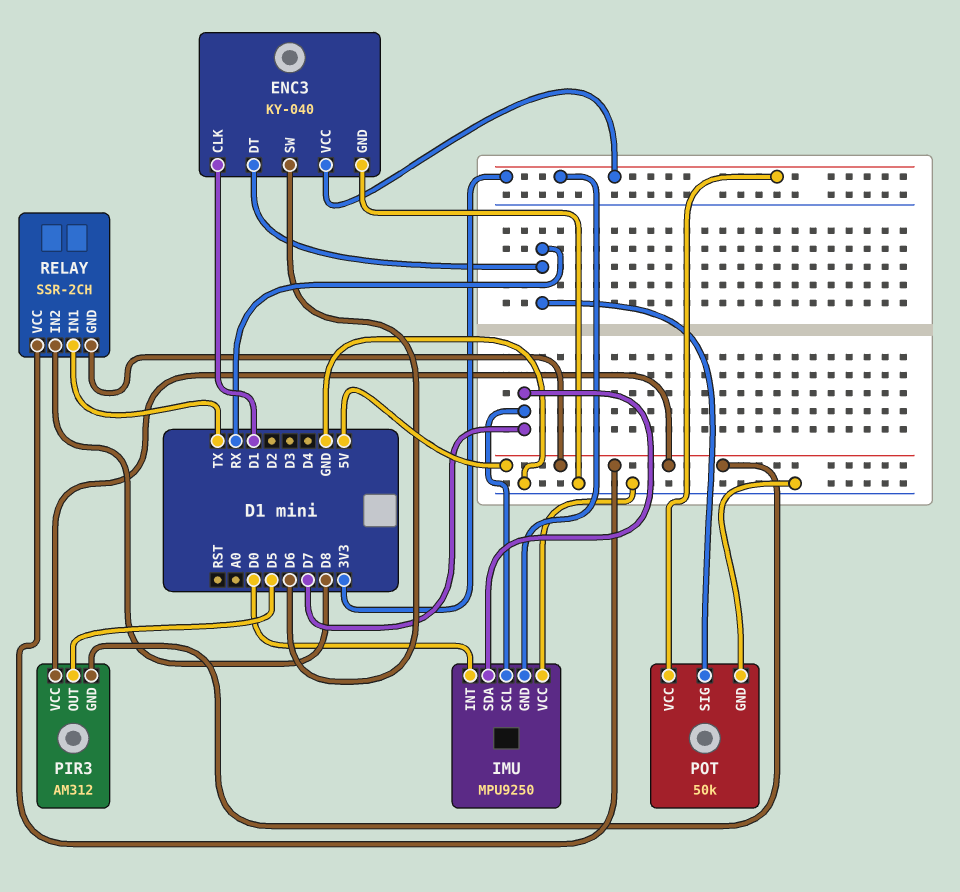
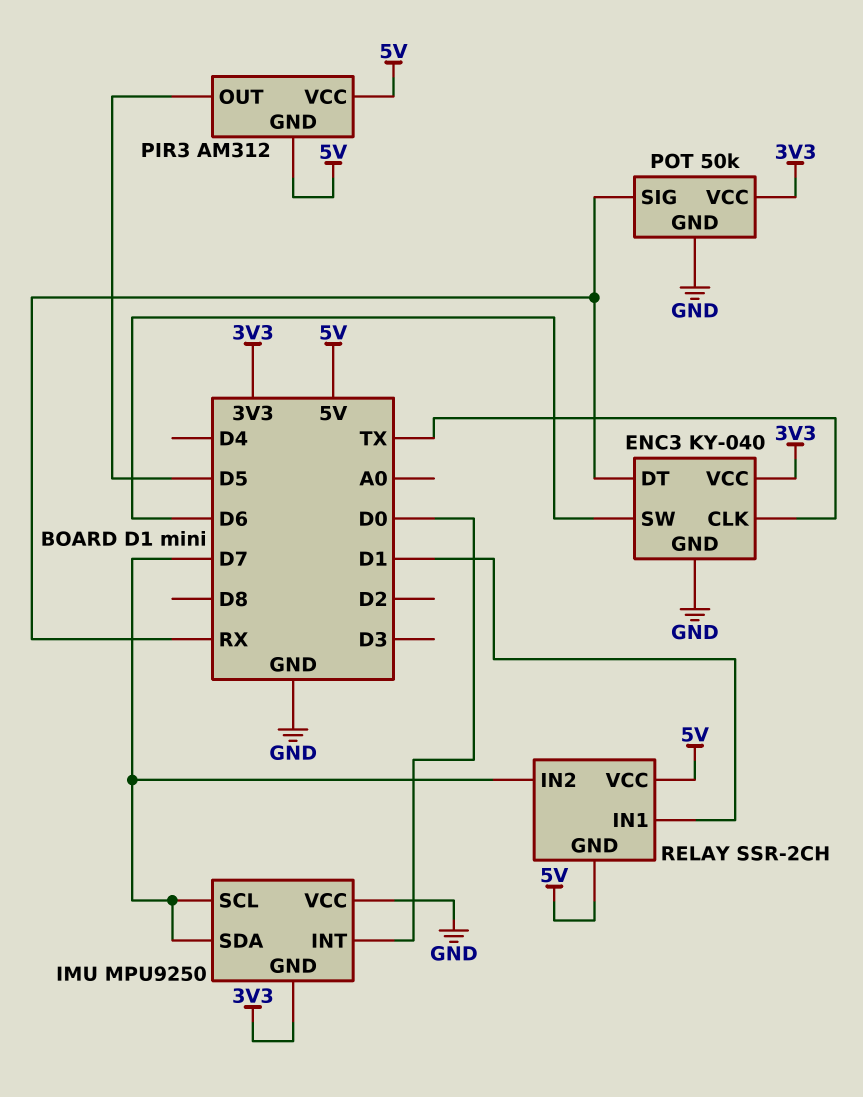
ENC3 pin CLK: D1 -> TX
RELAY pin IN1: TX -> D1
RELAY pin IN2: D8 -> D7

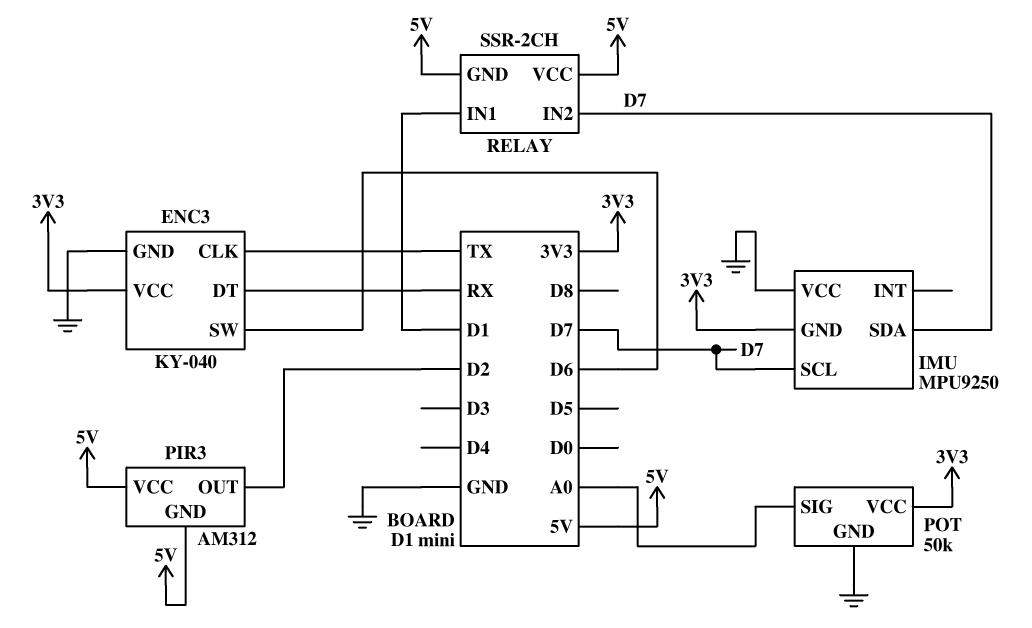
IMU pin INT: D0 -> none
PIR3 pin OUT: D5 -> D2
POT pin SIG: RX -> A0

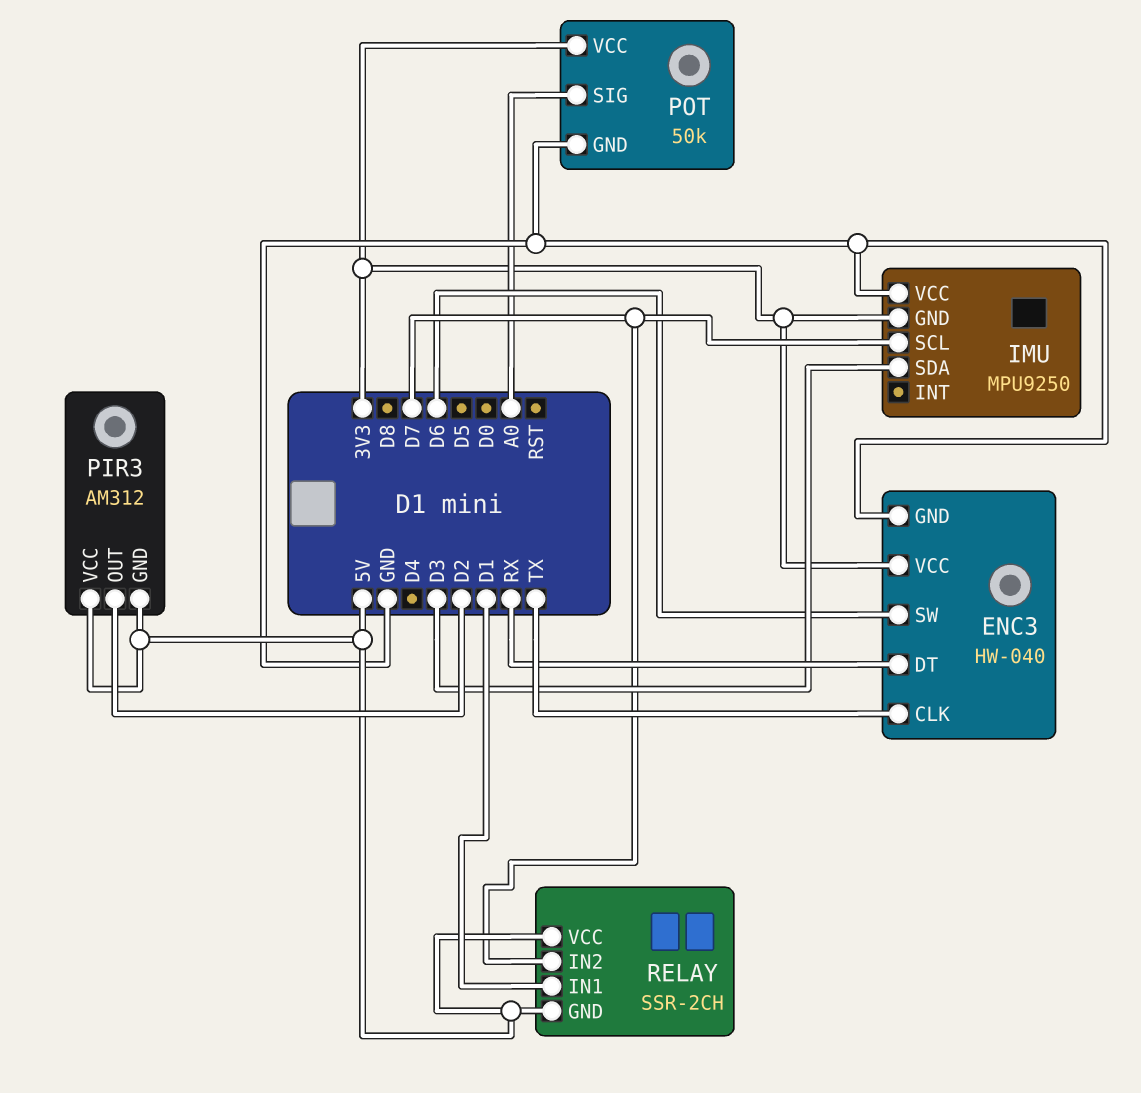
ENC3: KY-040 -> HW-040
IMU pin SDA: D7 -> D3

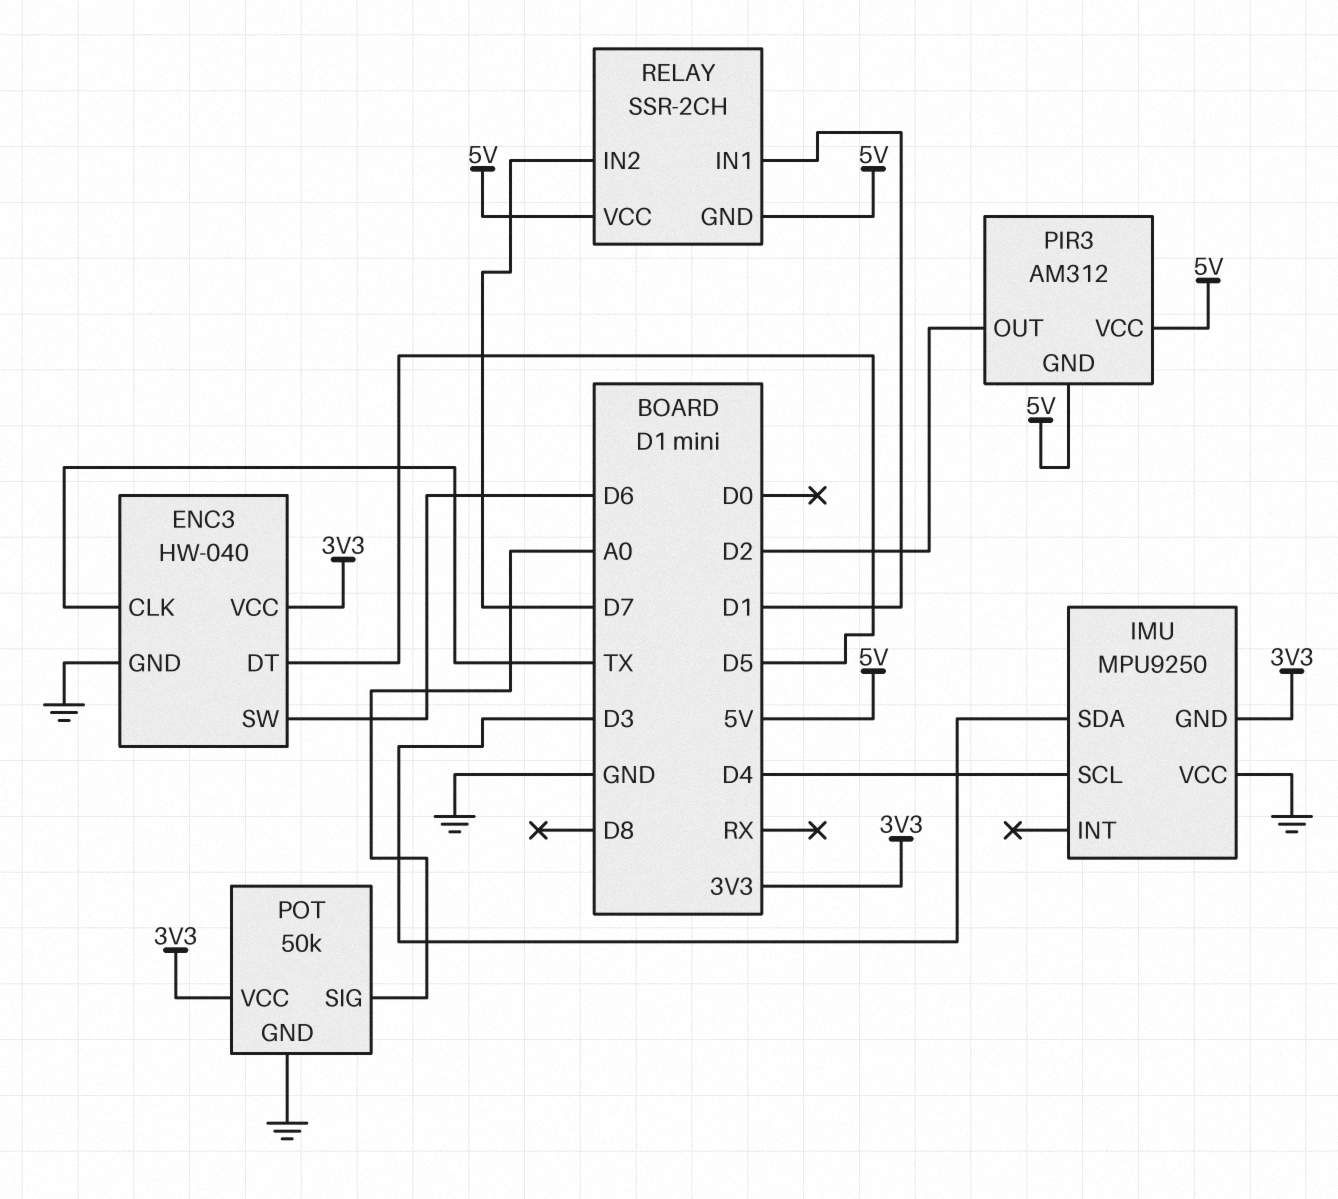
ENC3 pin DT: RX -> D5
IMU pin SCL: D7 -> D4

